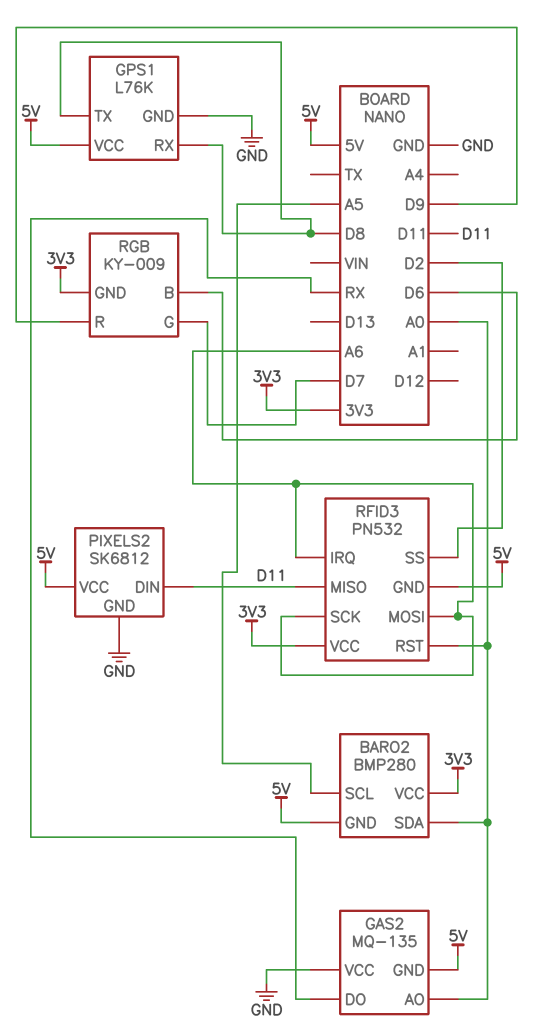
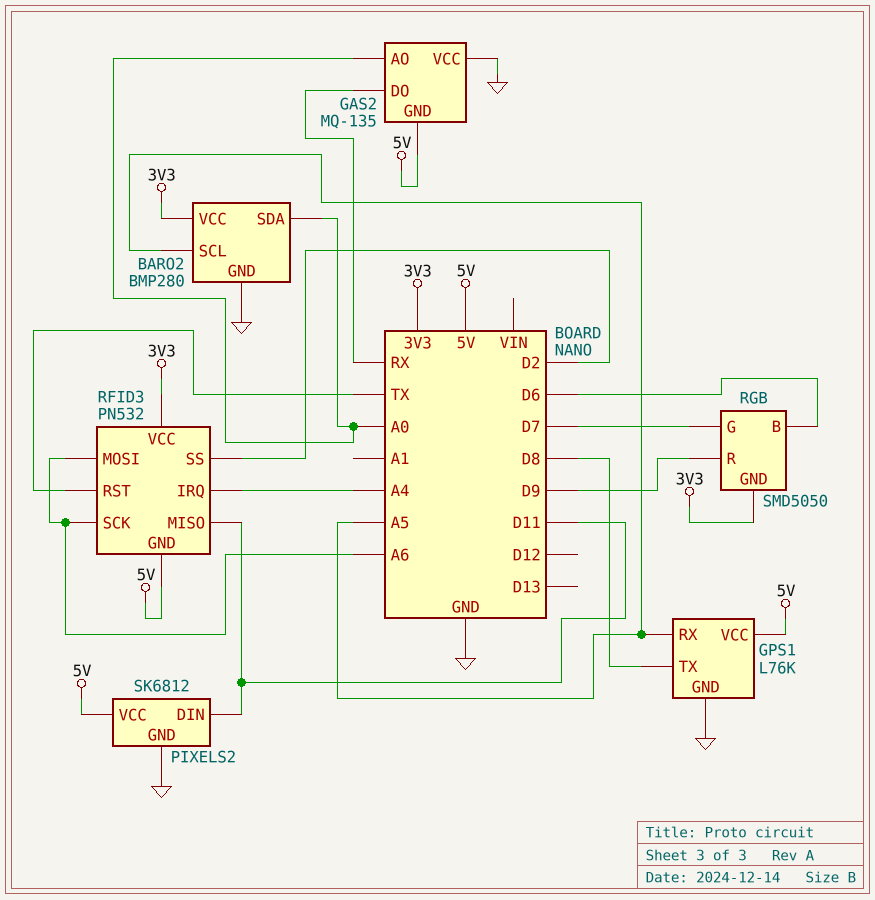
BARO2 pin GND: 5V -> GND
GPS1 pin RX: D8 -> A5
RFID3 pin IRQ: A6 -> A4
RFID3 pin RST: A0 -> TX
RGB: KY-009 -> SMD5050

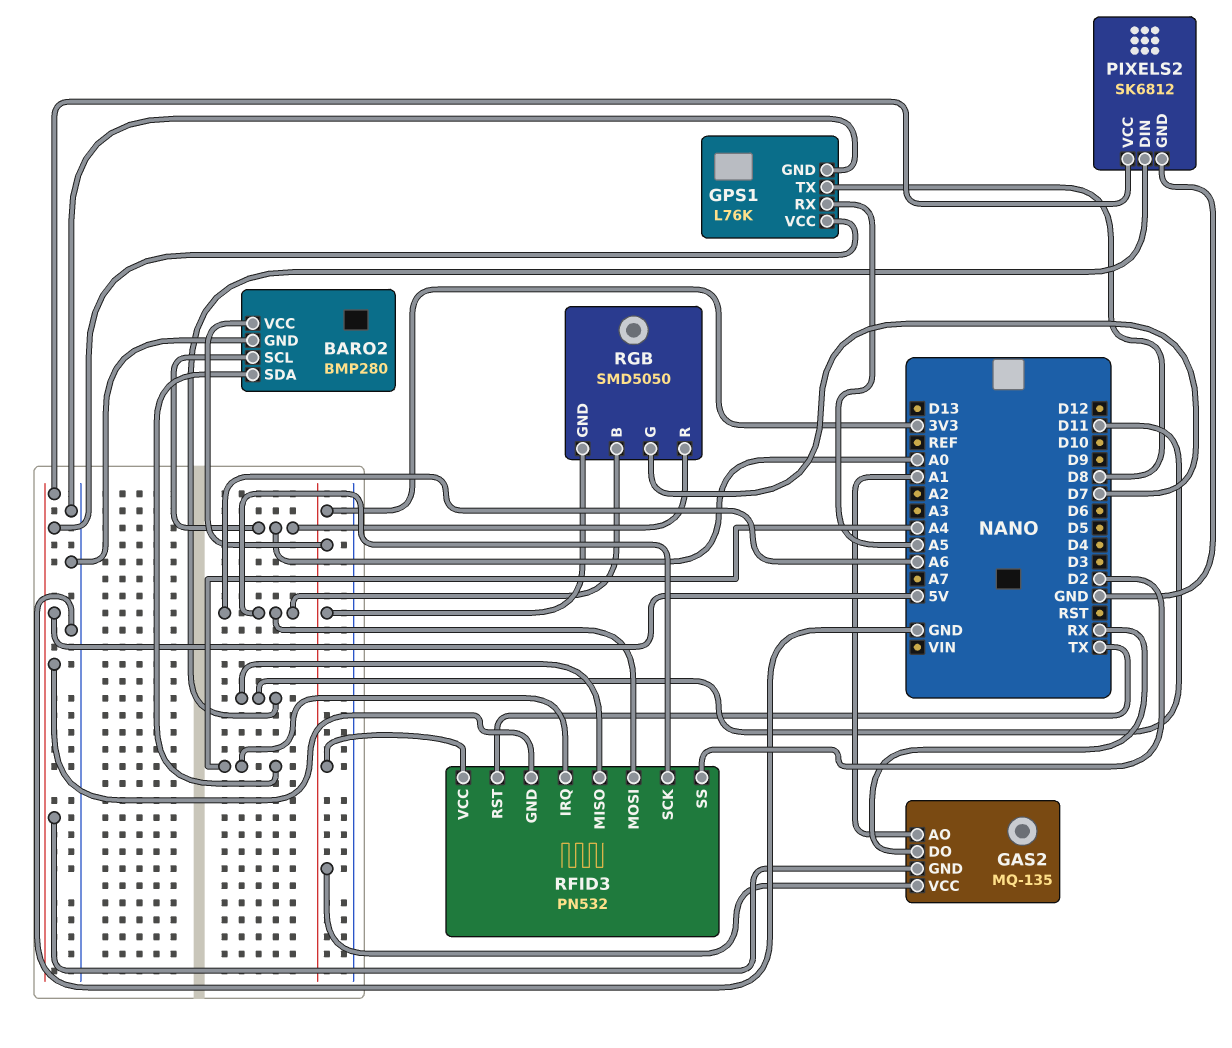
BARO2 pin SCL: A5 -> A0
BARO2 pin SDA: A0 -> A4
GAS2 pin AO: A0 -> A1
GAS2 pin VCC: GND -> 3V3
RGB pin B: D6 -> A6
RGB pin R: D9 -> A0

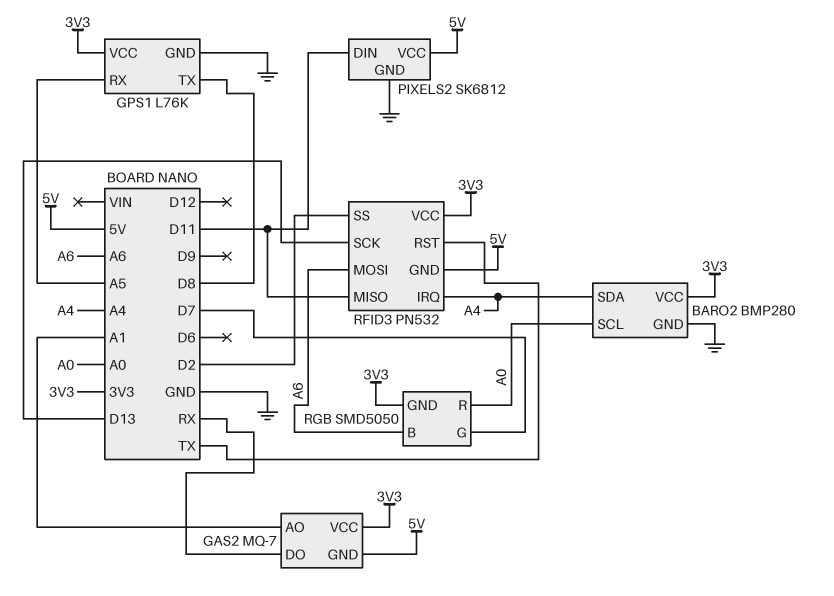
GAS2: MQ-135 -> MQ-7
GPS1 pin VCC: 5V -> 3V3
RFID3 pin SCK: A6 -> D13

